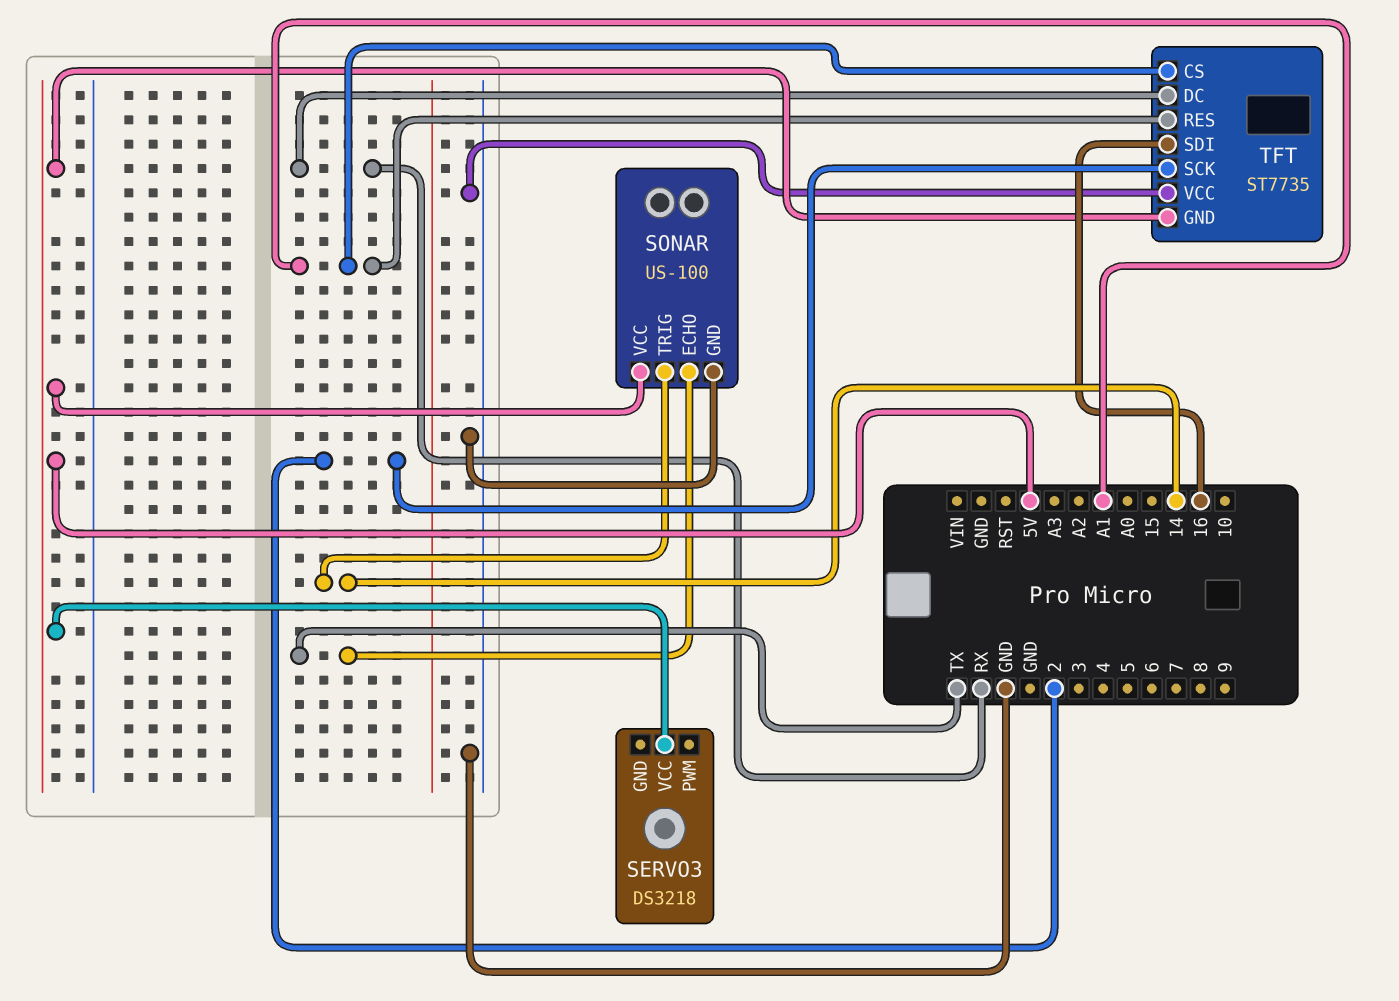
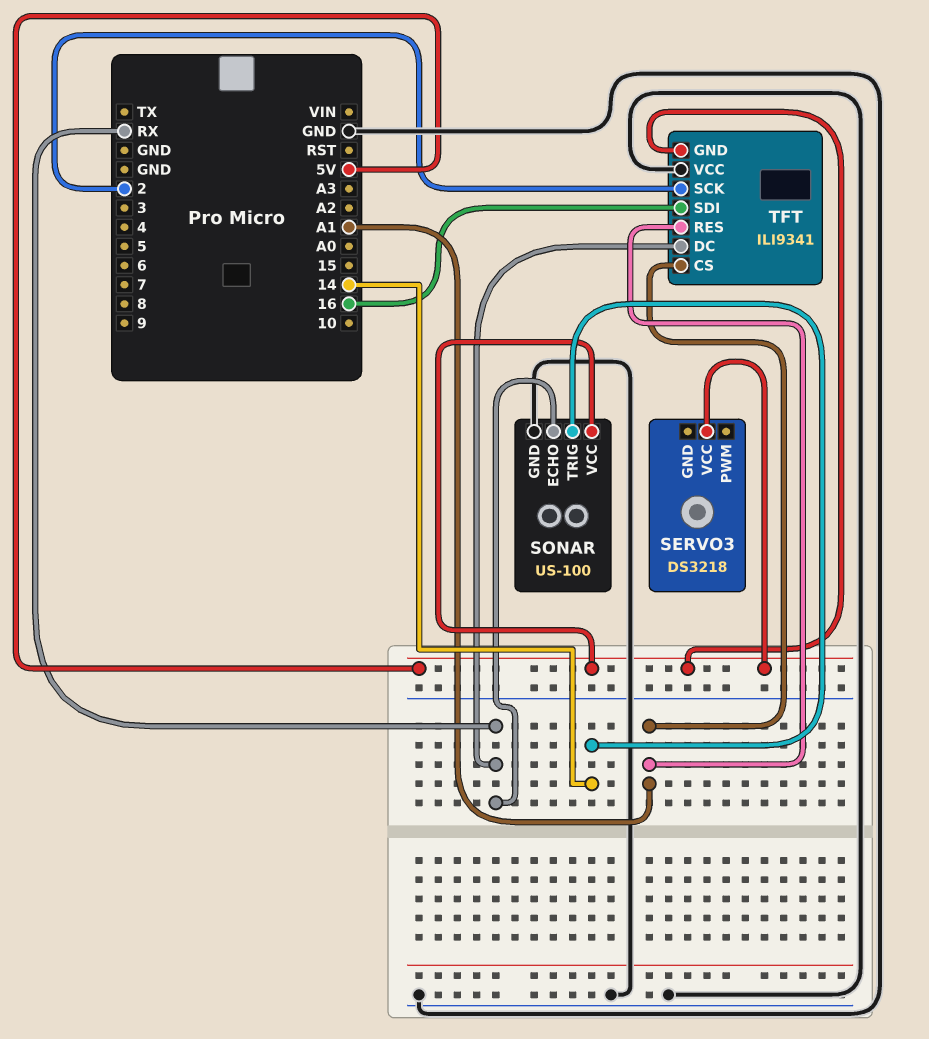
SONAR pin ECHO: TX -> RX
TFT: ST7735 -> ILI9341

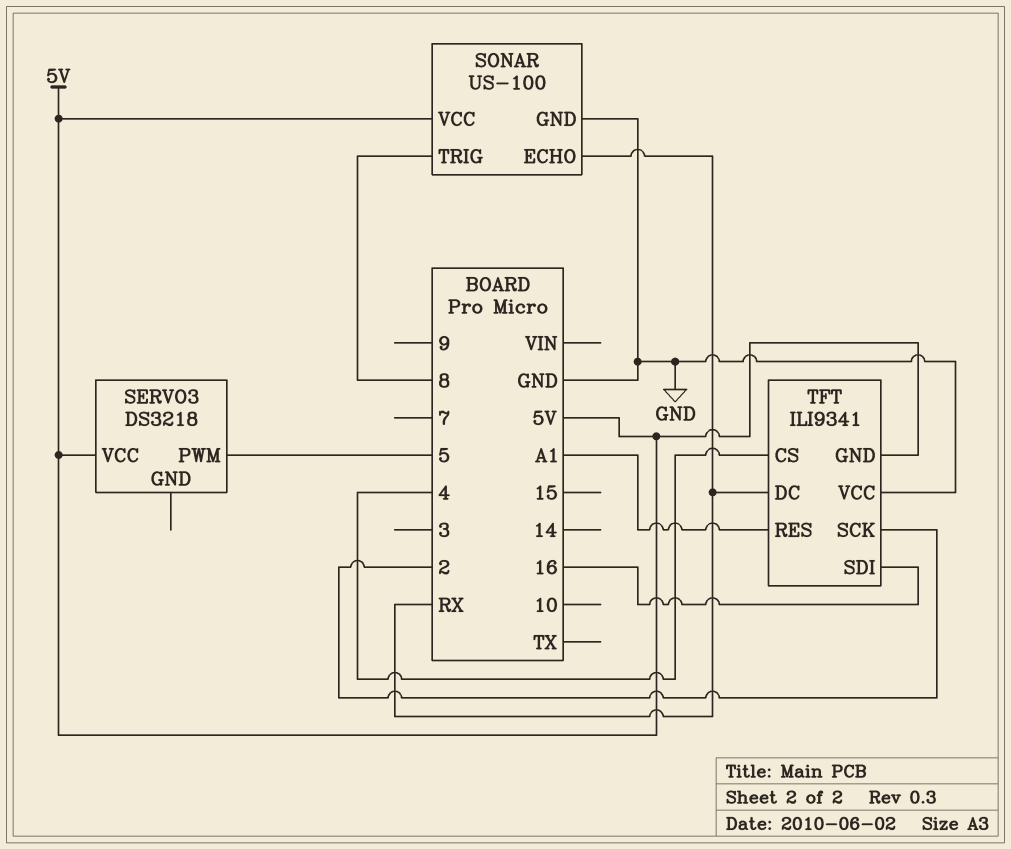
SERVO3 pin PWM: none -> 5
SONAR pin TRIG: 14 -> 8
TFT pin CS: A1 -> 4

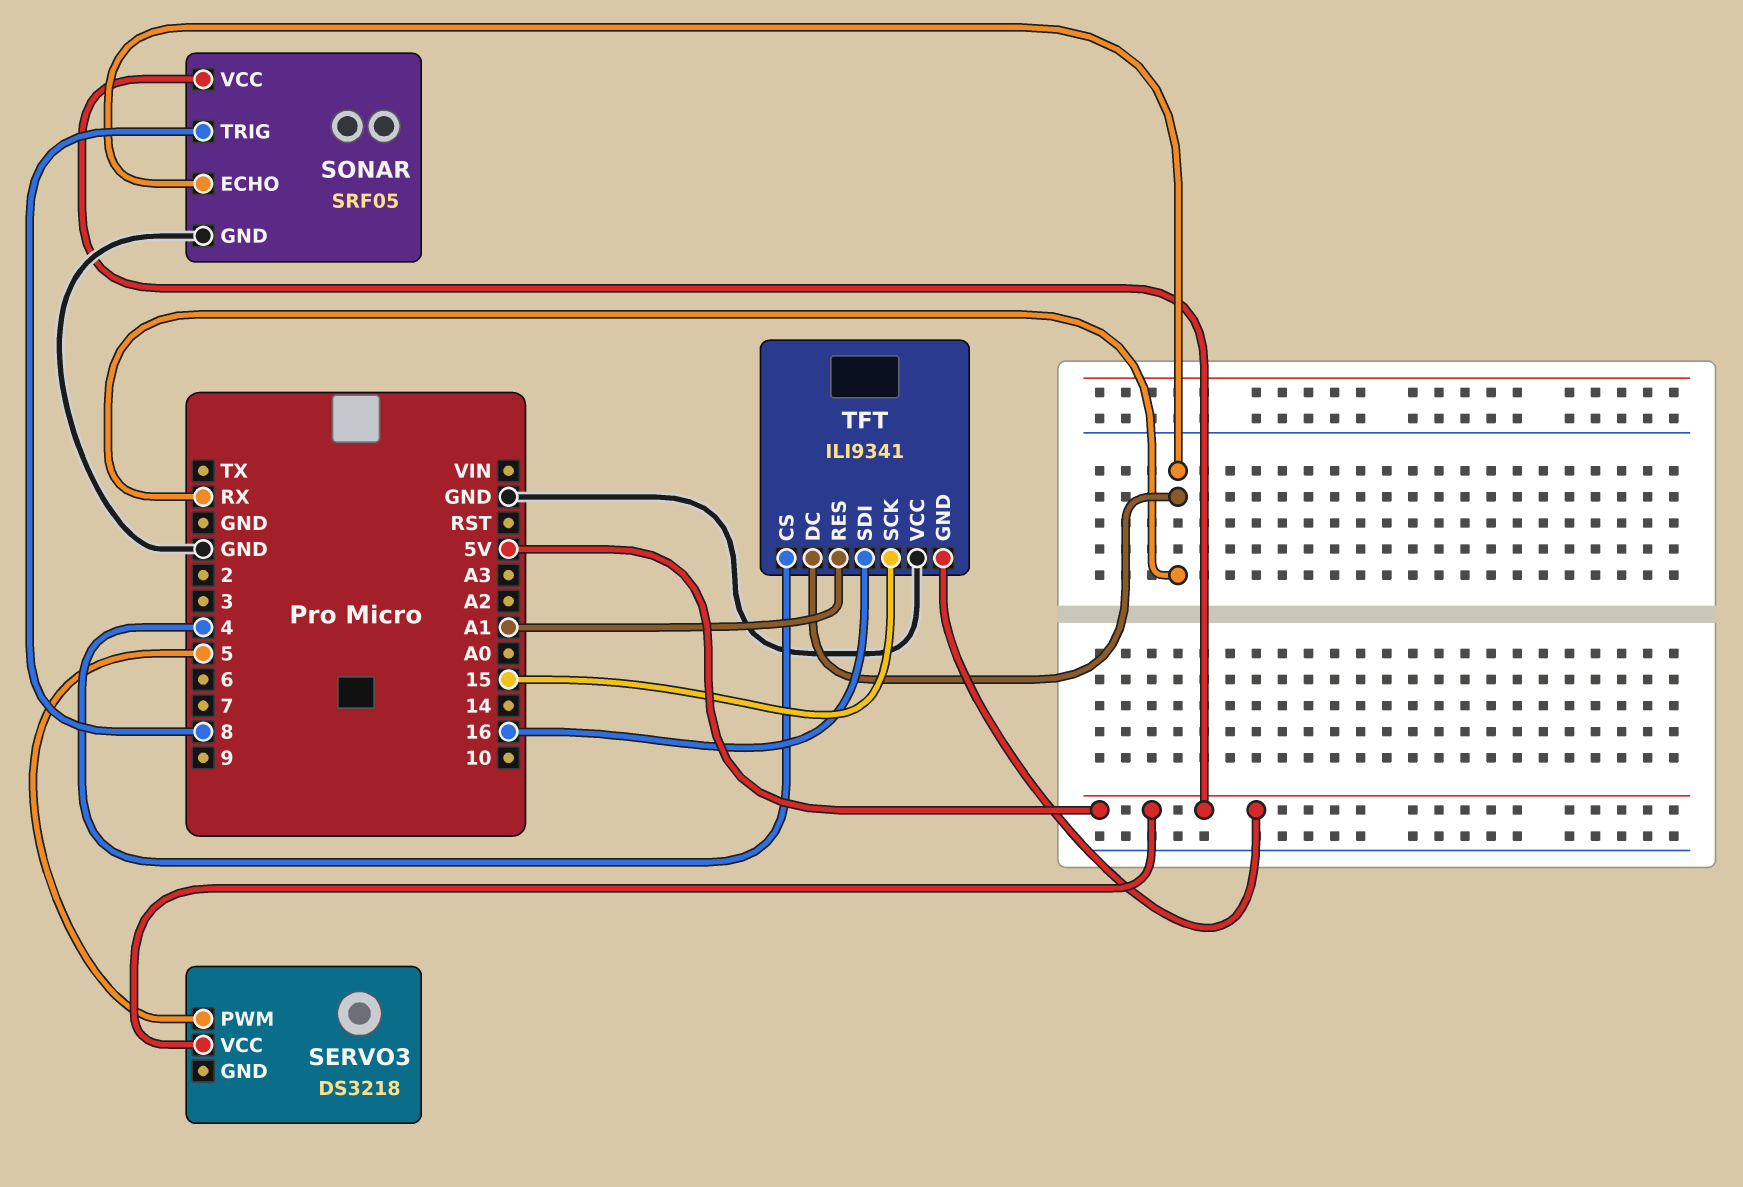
SONAR: US-100 -> SRF05
TFT pin SCK: 2 -> 15

